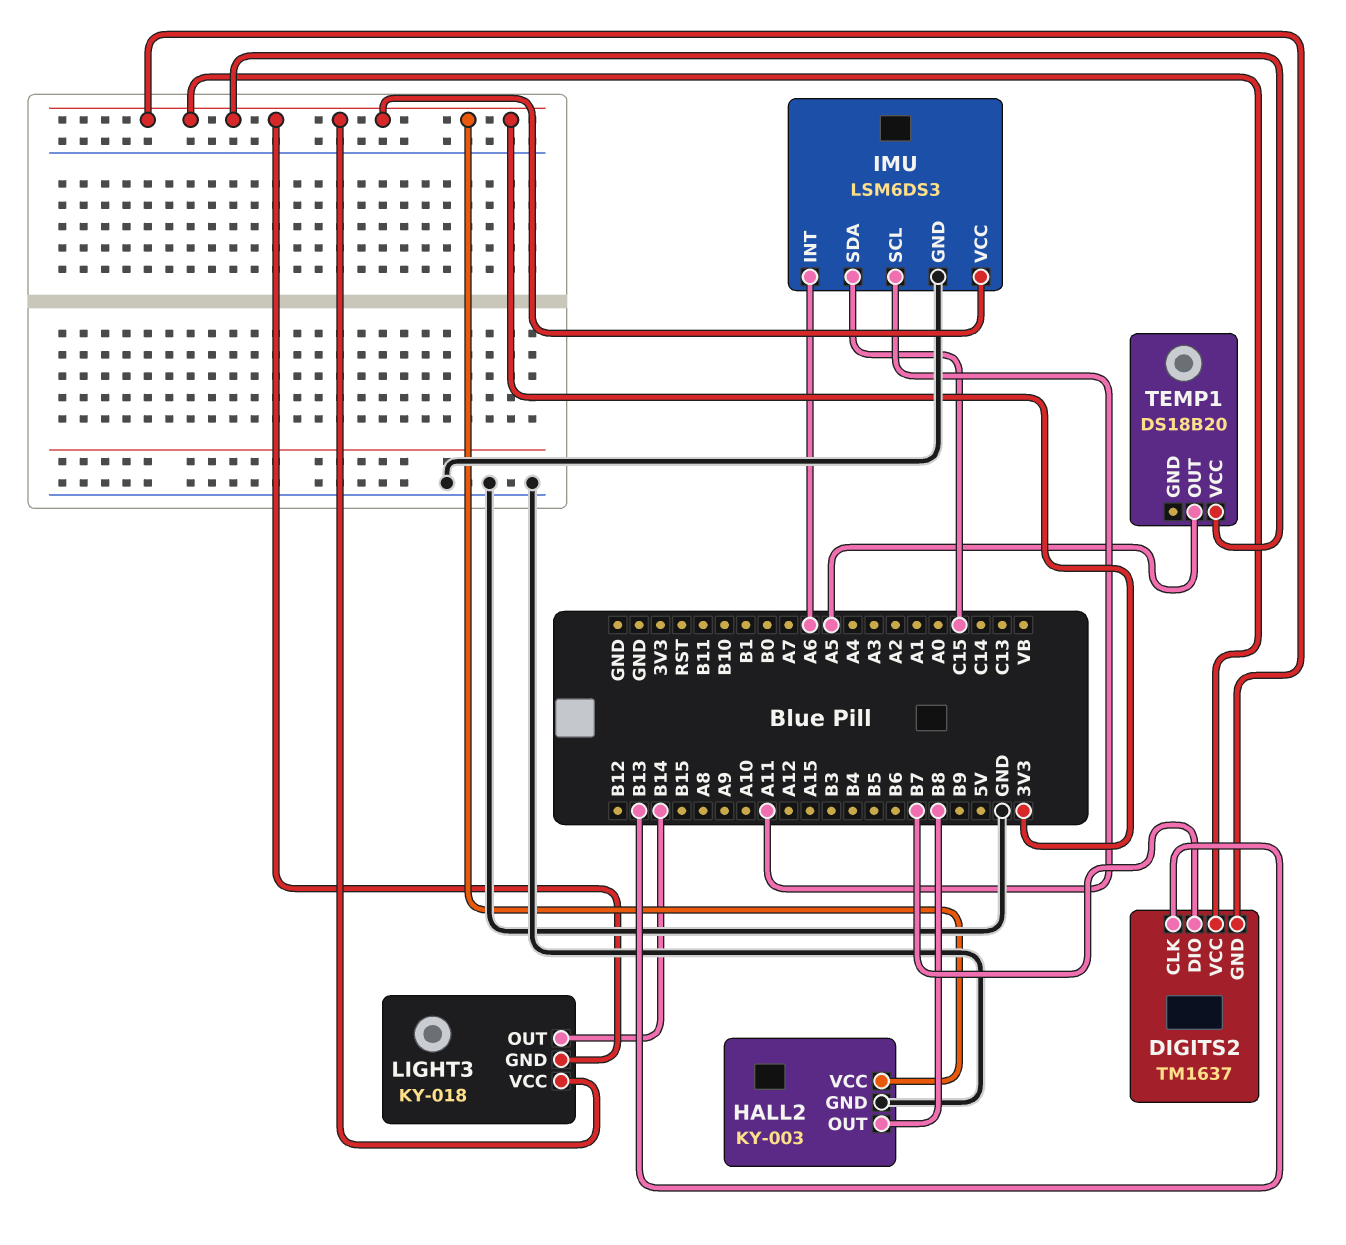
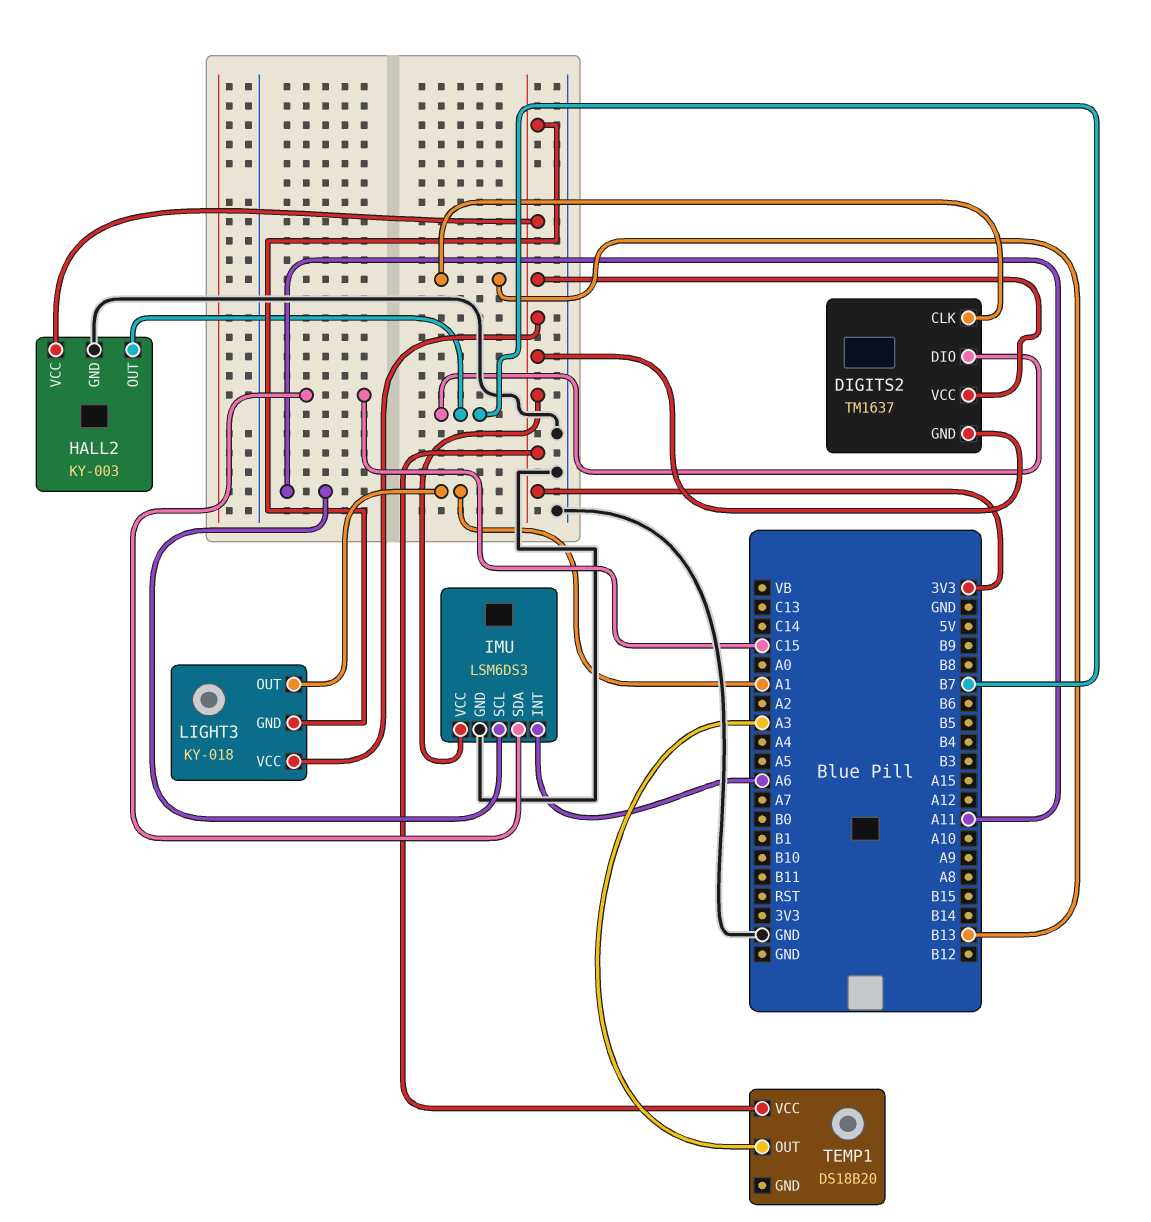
HALL2 pin OUT: B8 -> B7
LIGHT3 pin OUT: B14 -> A1
TEMP1 pin OUT: A5 -> A3

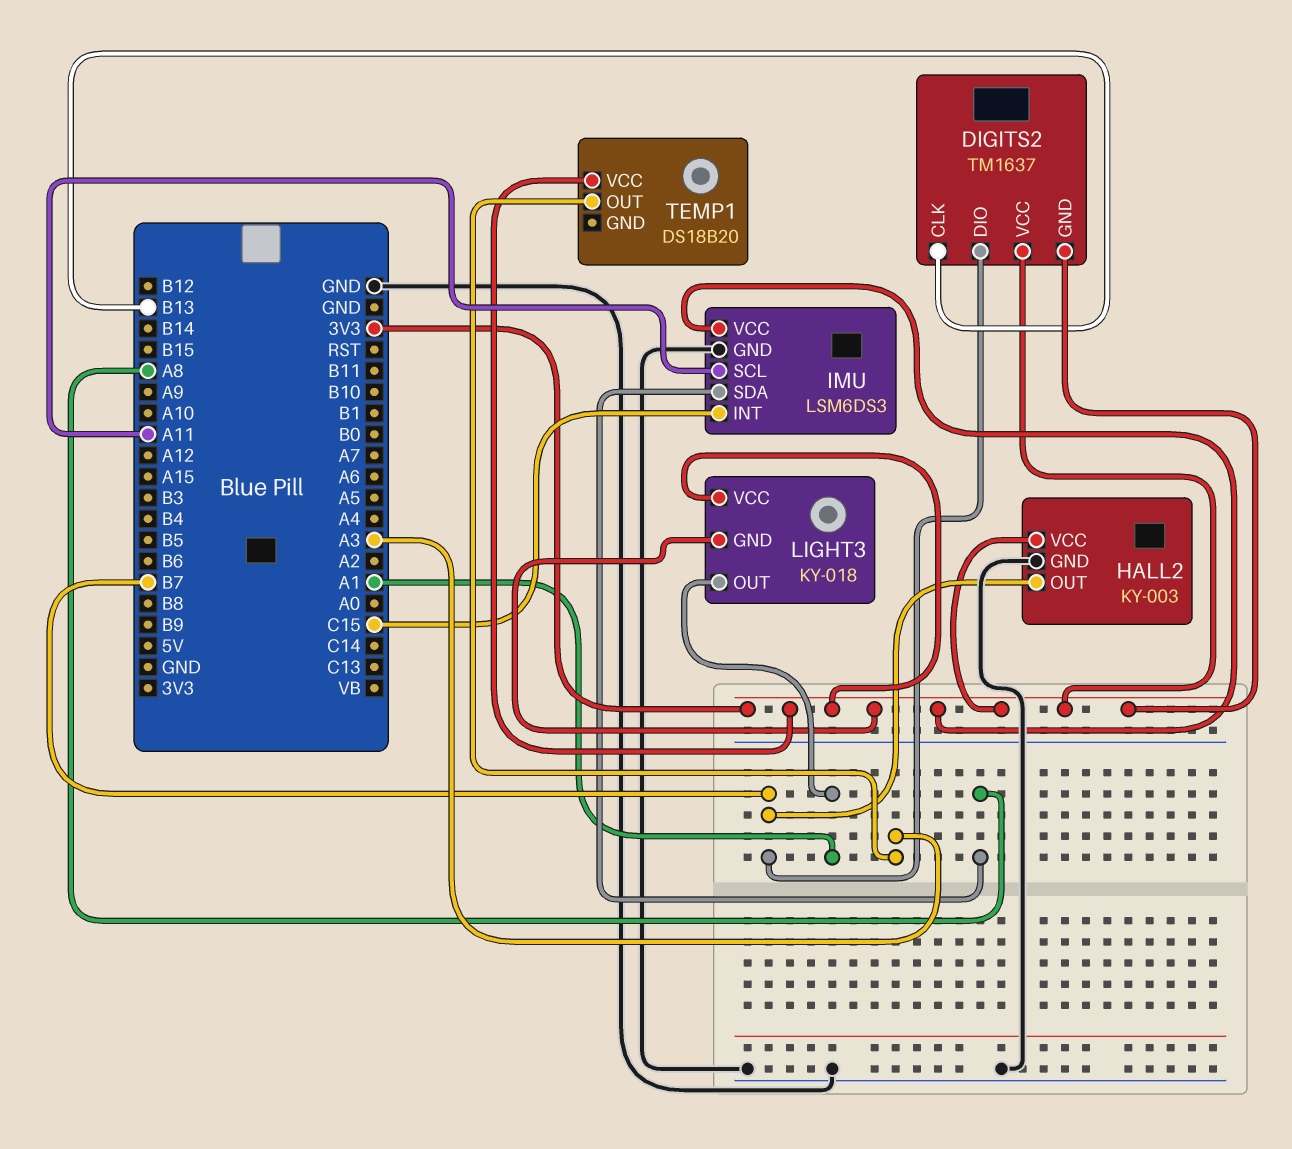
IMU pin INT: A6 -> C15
IMU pin SDA: C15 -> A8

